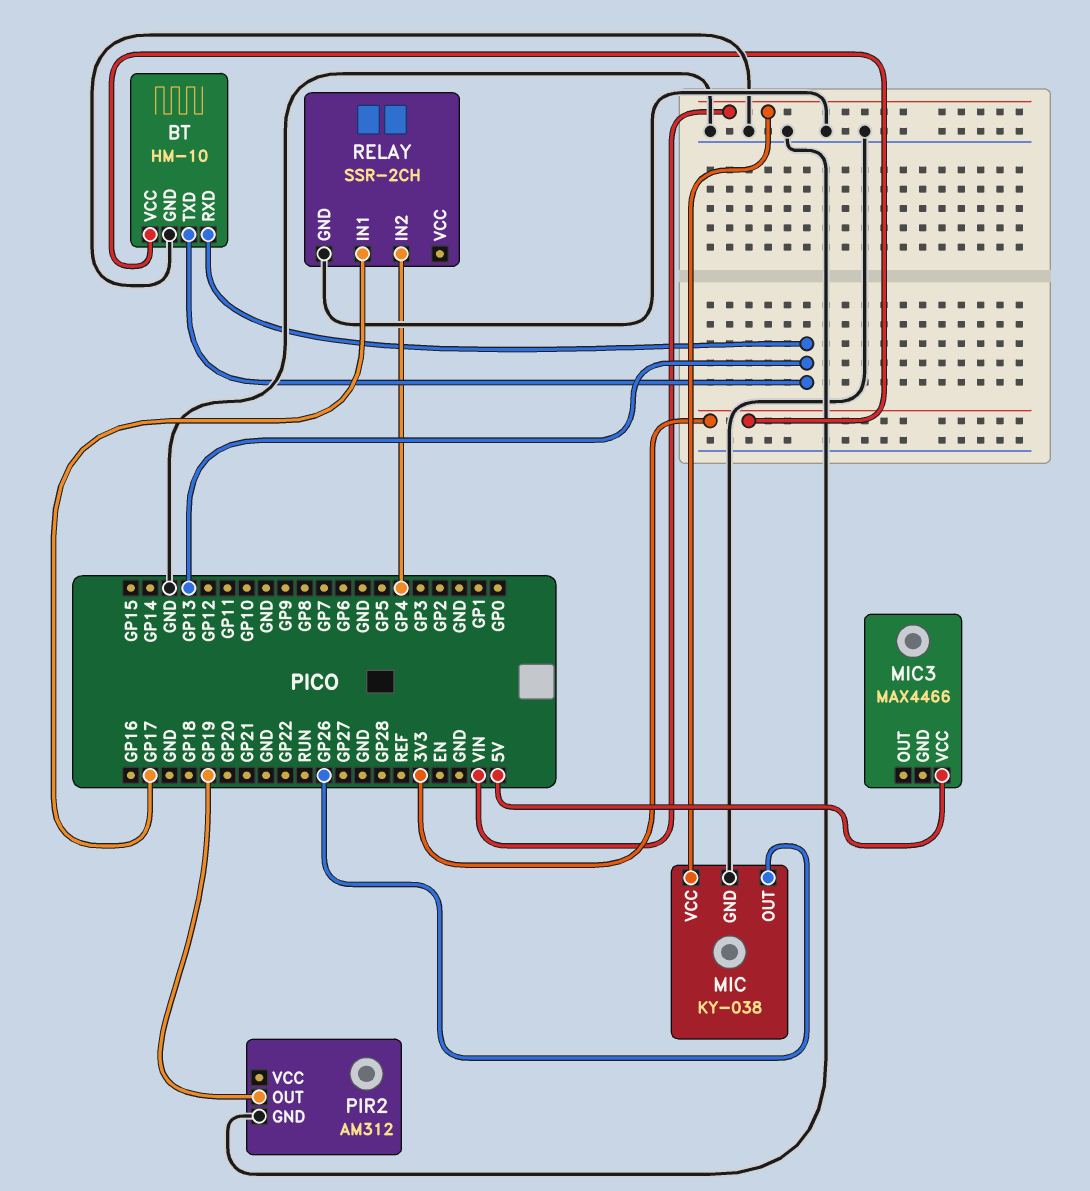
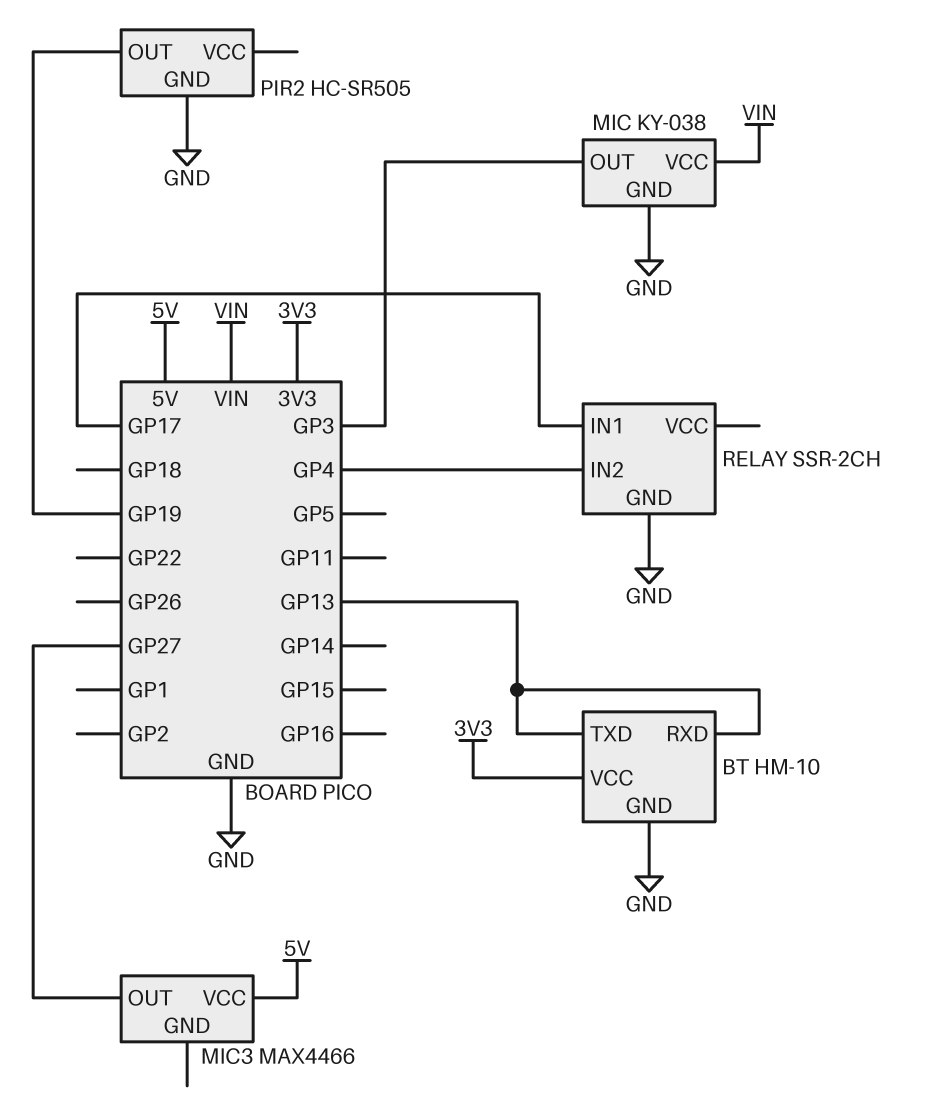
MIC pin OUT: GP26 -> GP3
MIC3 pin OUT: none -> GP27
PIR2: AM312 -> HC-SR505

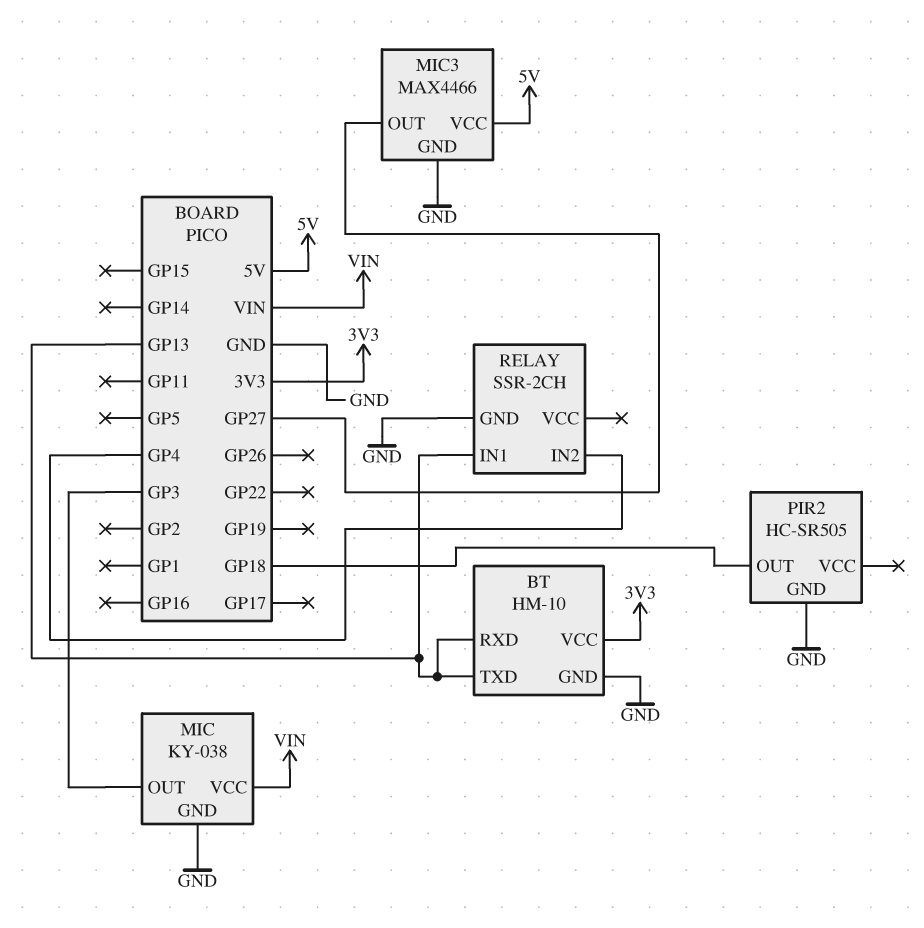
MIC3 pin GND: none -> GND
PIR2 pin OUT: GP19 -> GP18
RELAY pin IN1: GP17 -> GP13

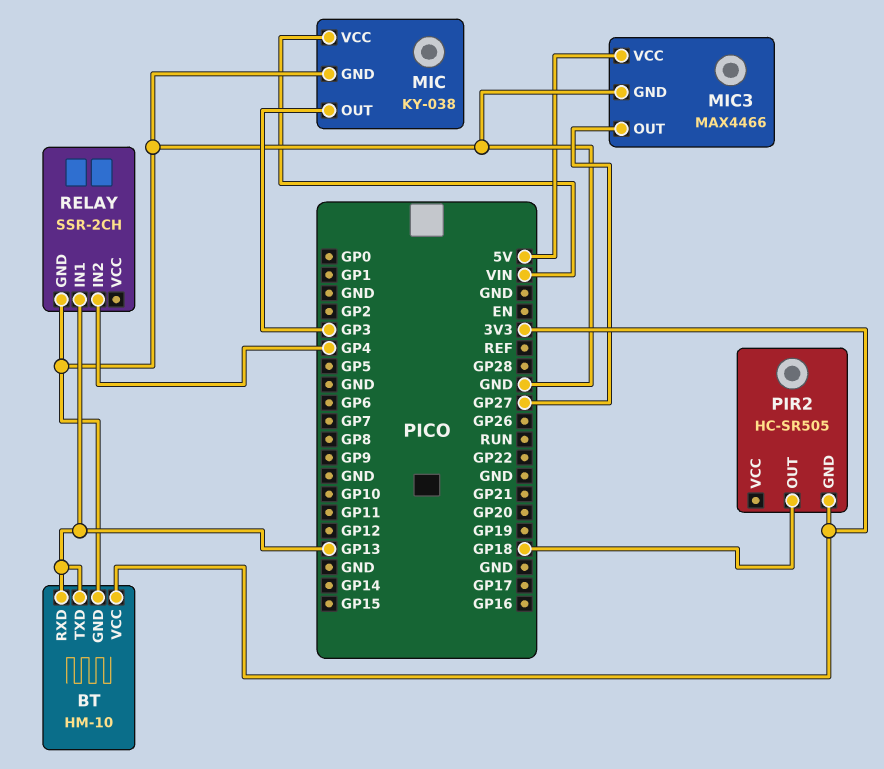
PIR2 pin GND: GND -> 3V3

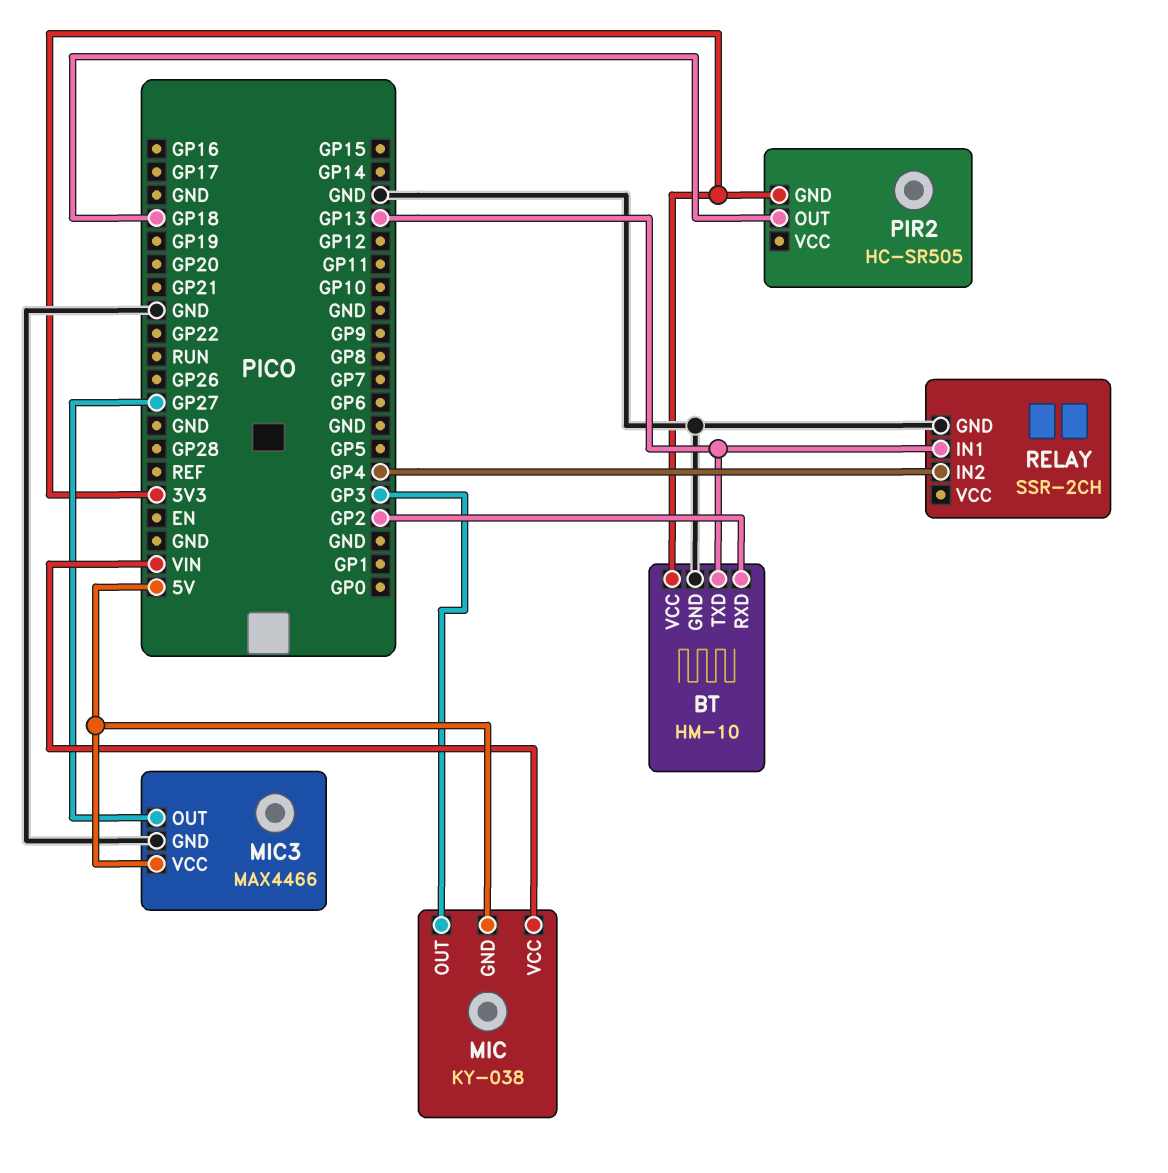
BT pin RXD: GP13 -> GP2
MIC pin GND: GND -> 5V

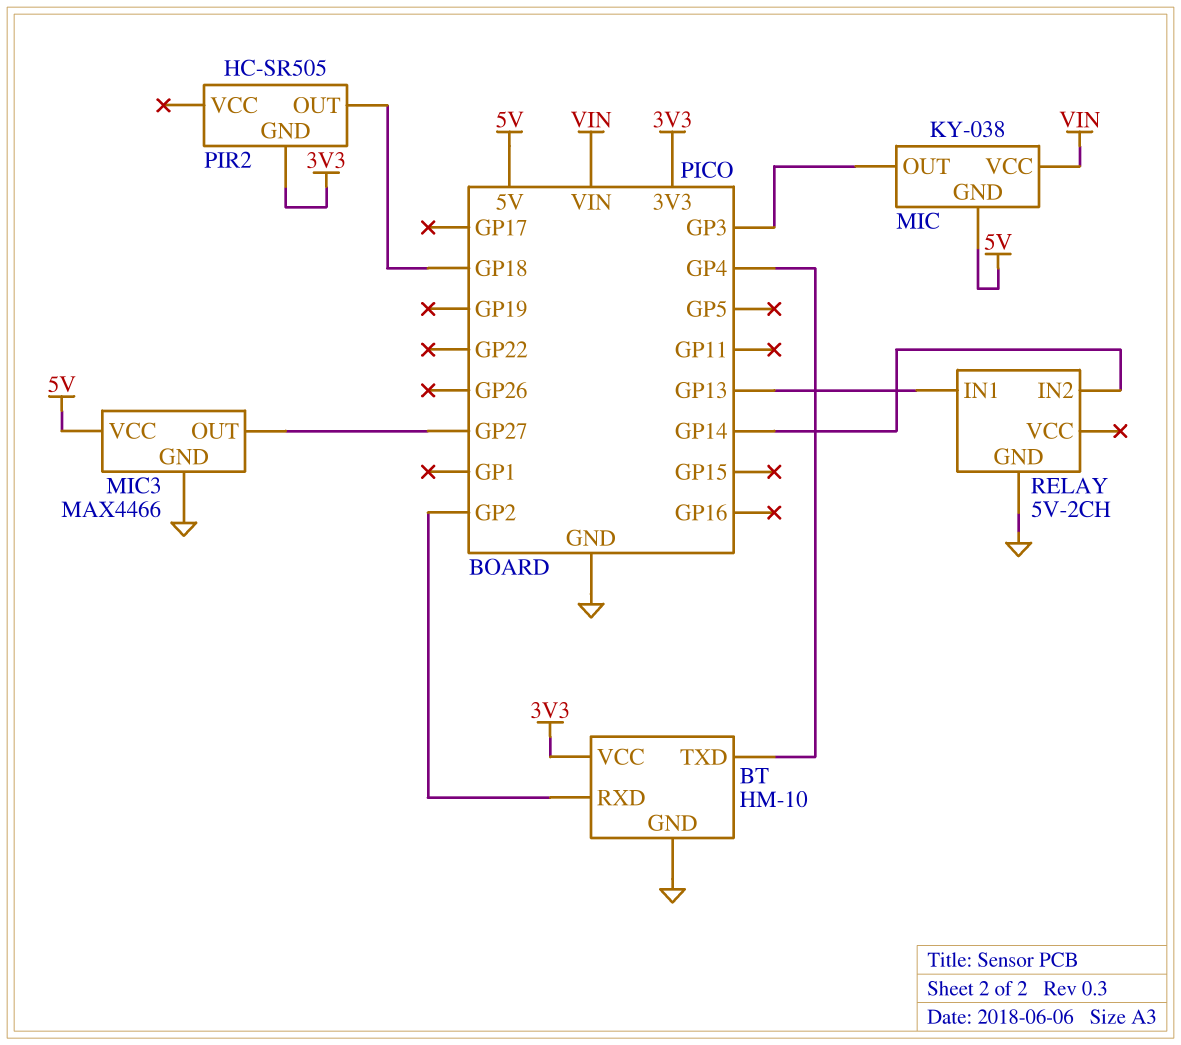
BT pin TXD: GP13 -> GP4
RELAY: SSR-2CH -> 5V-2CH
RELAY pin IN2: GP4 -> GP14

